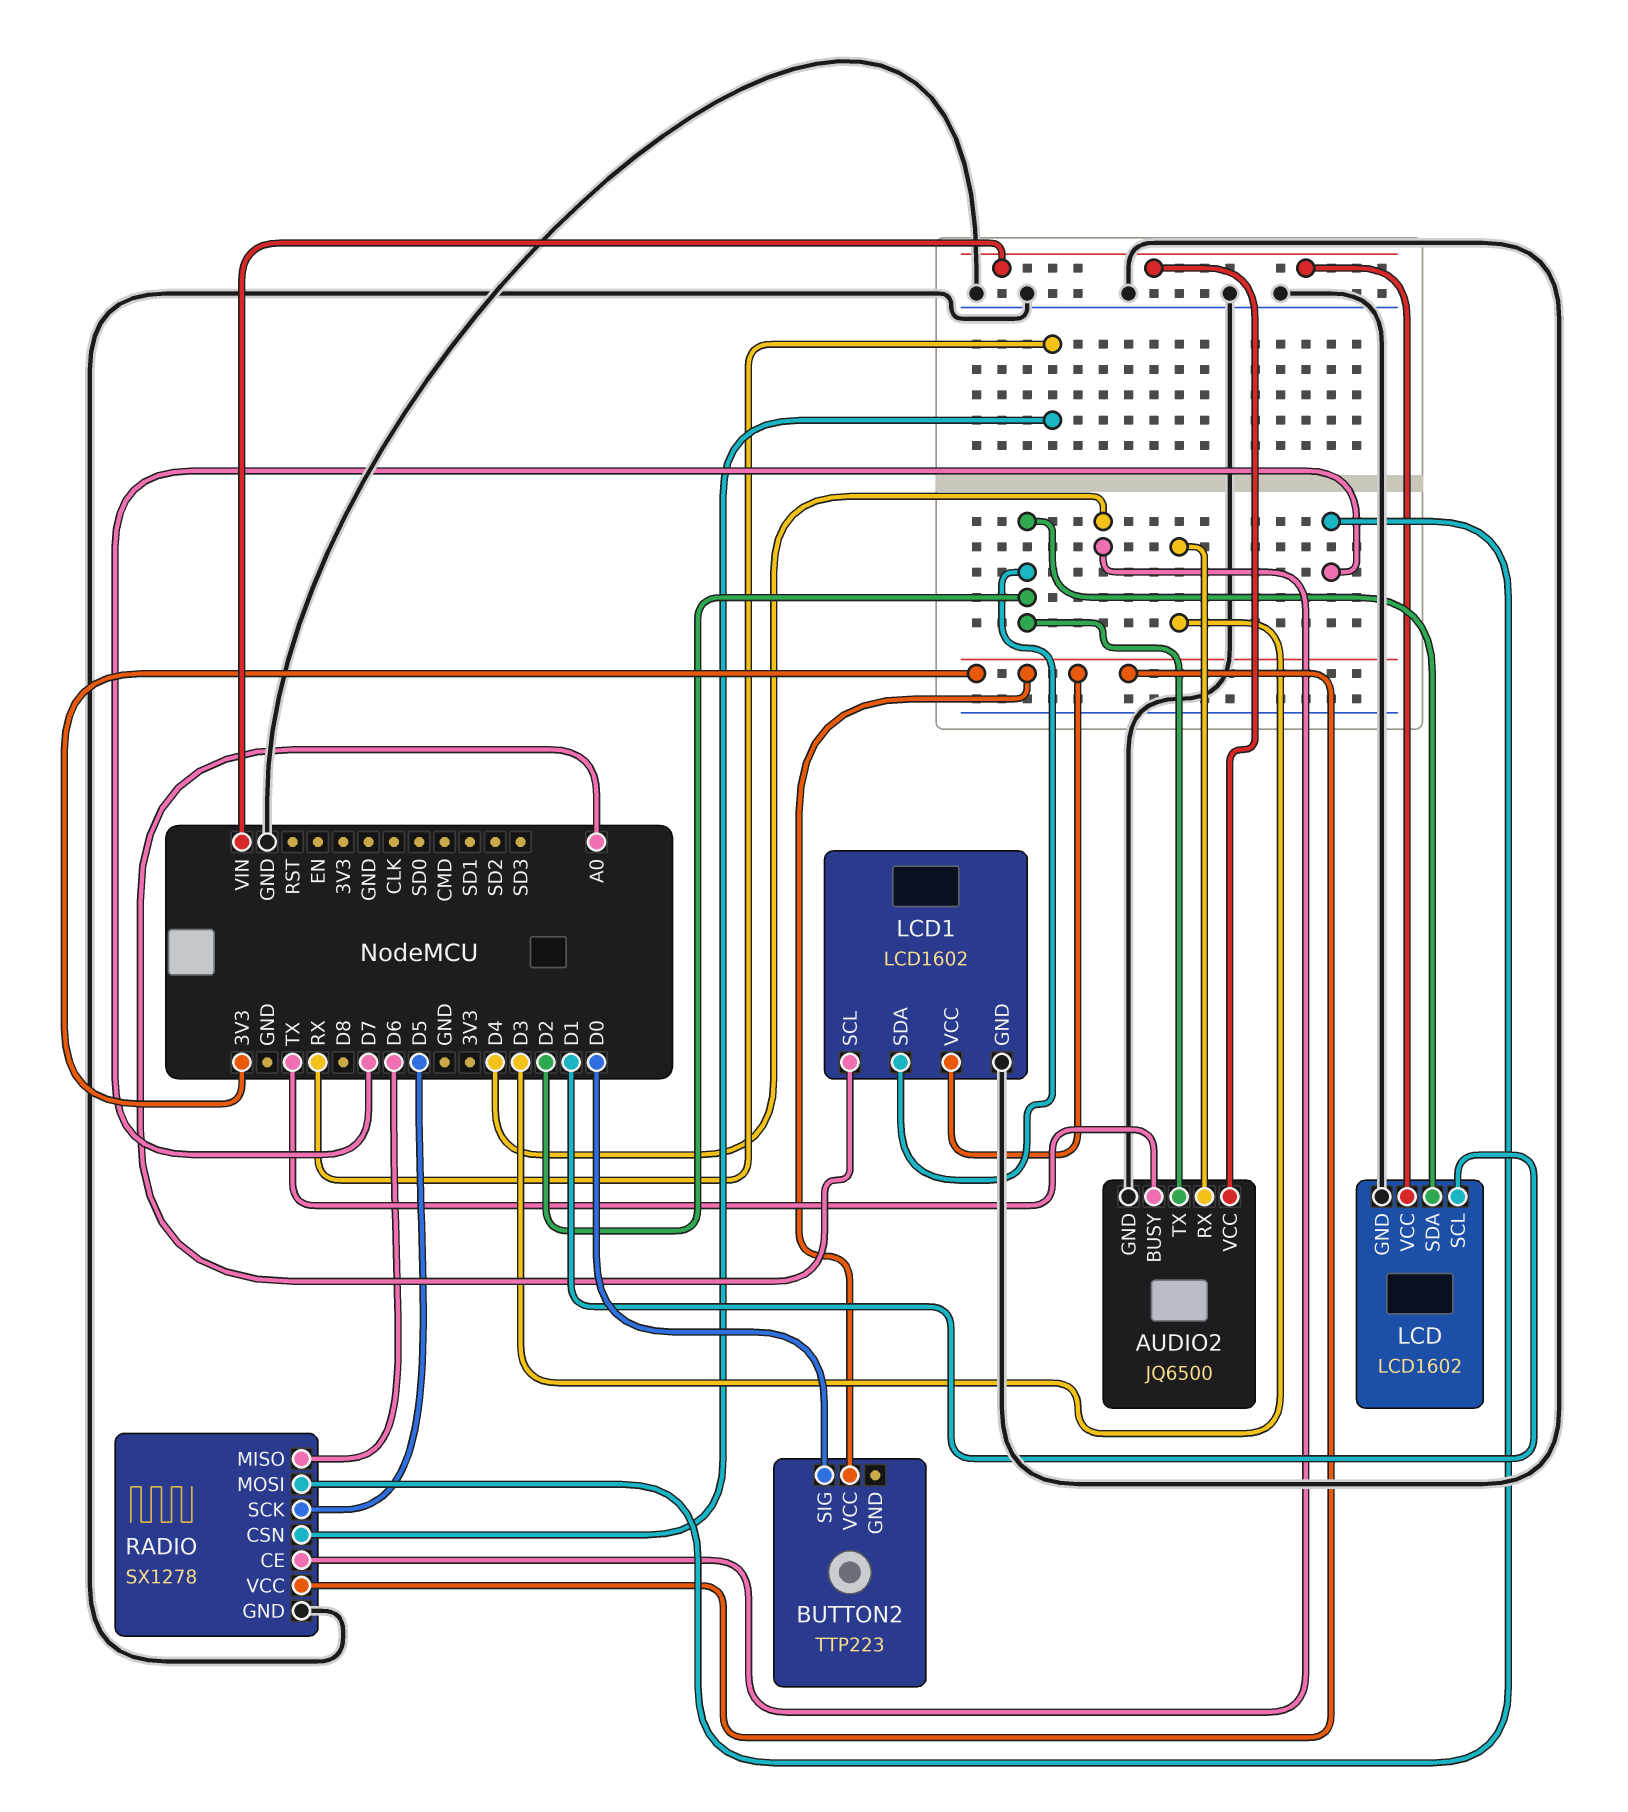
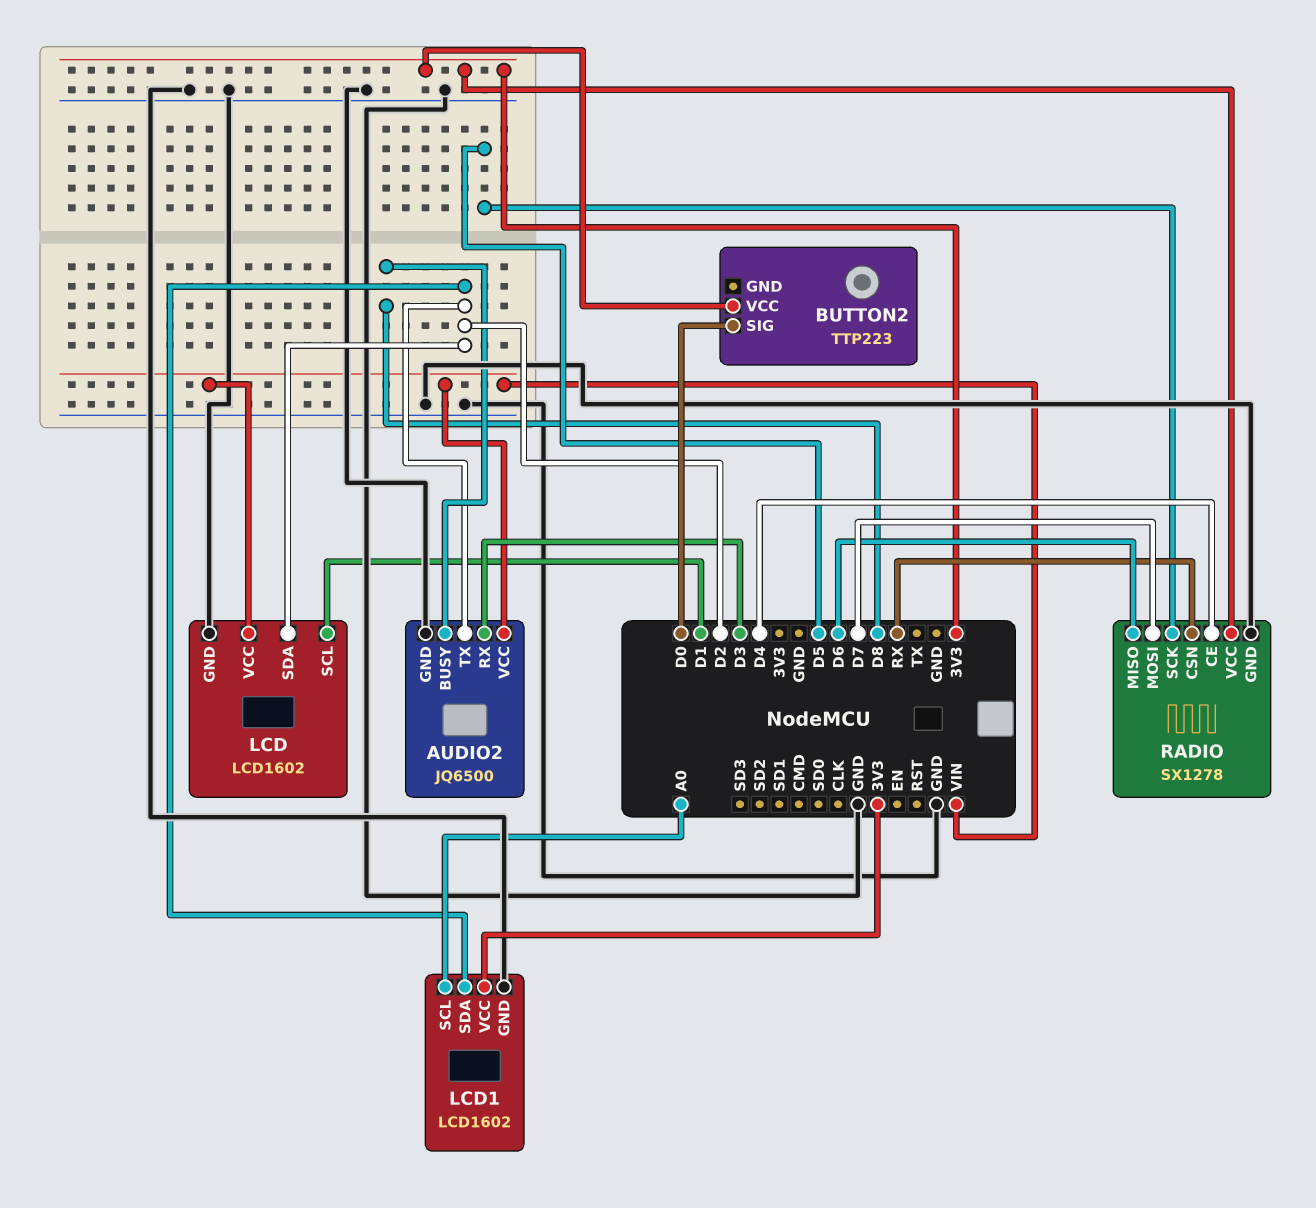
AUDIO2 pin BUSY: TX -> D8

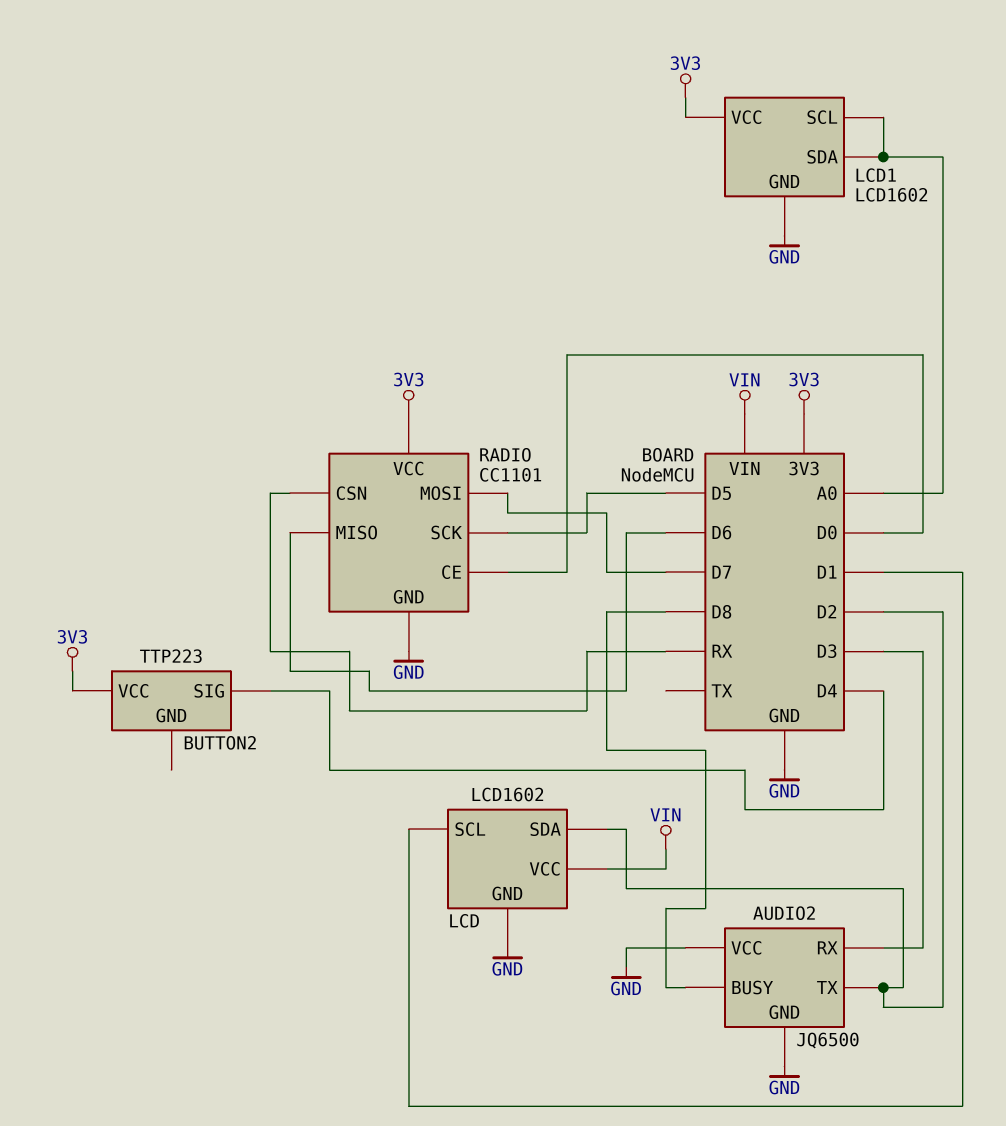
AUDIO2 pin VCC: VIN -> GND
BUTTON2 pin SIG: D0 -> D4
LCD1 pin SDA: D2 -> A0
RADIO: SX1278 -> CC1101
RADIO pin CE: D4 -> D0

